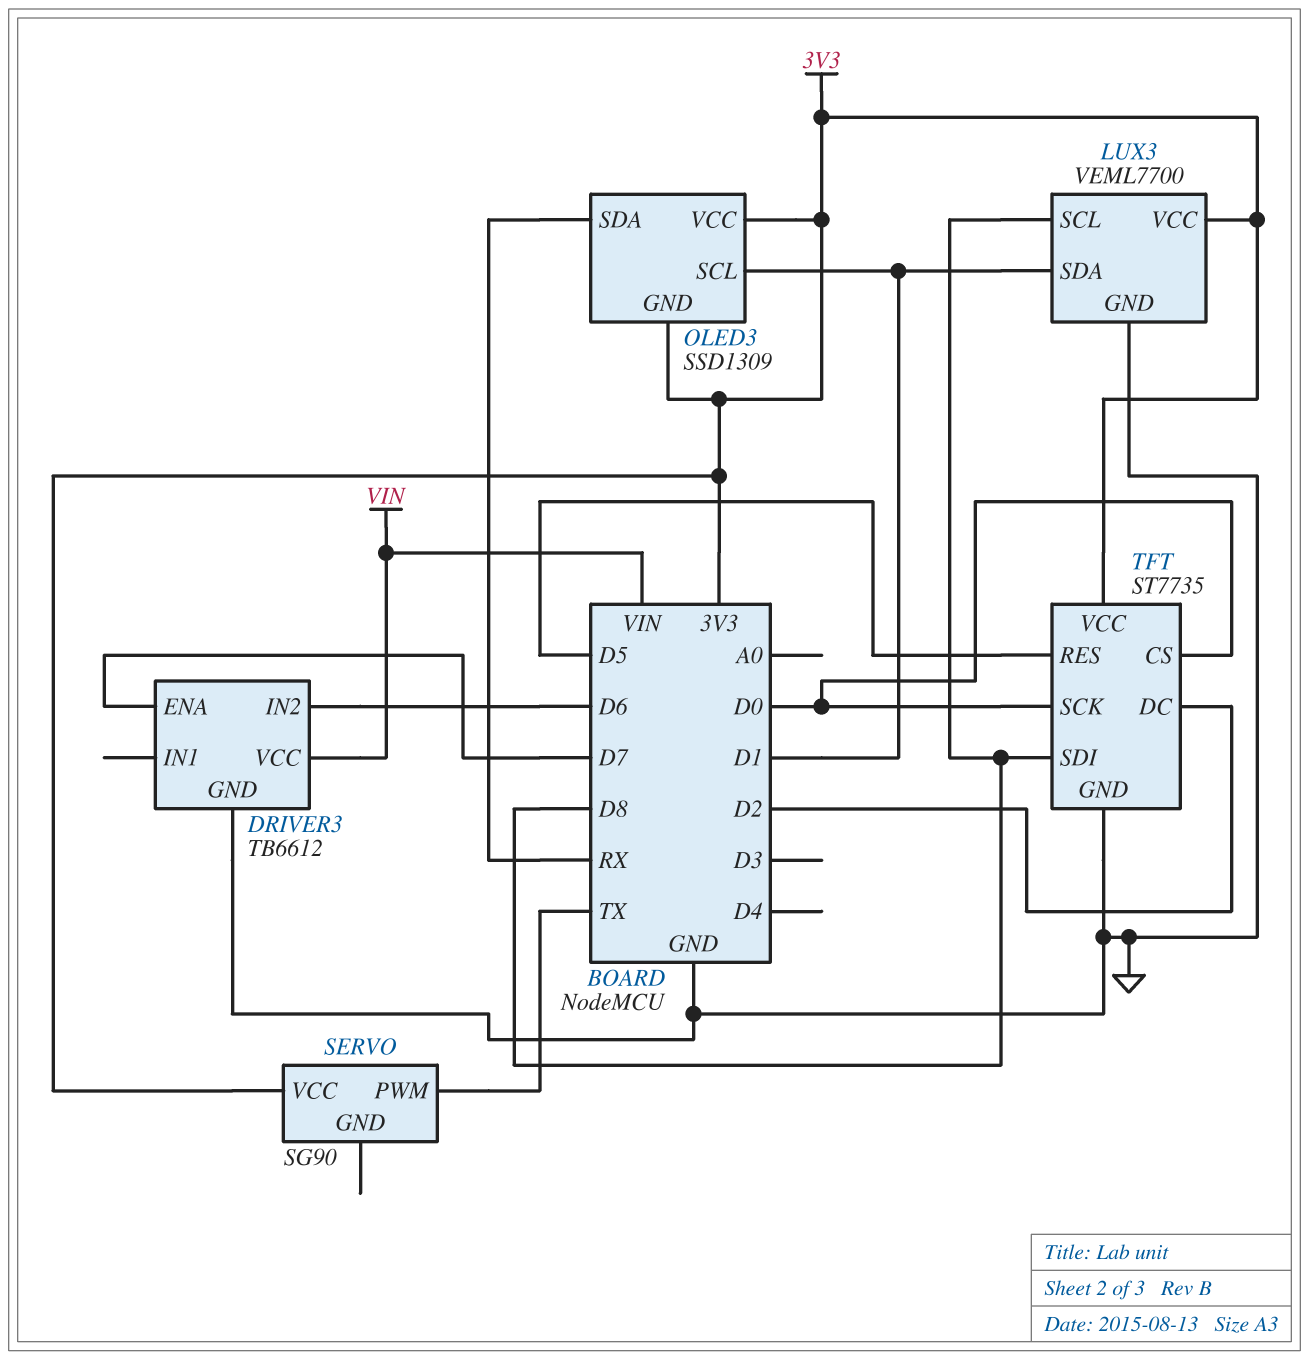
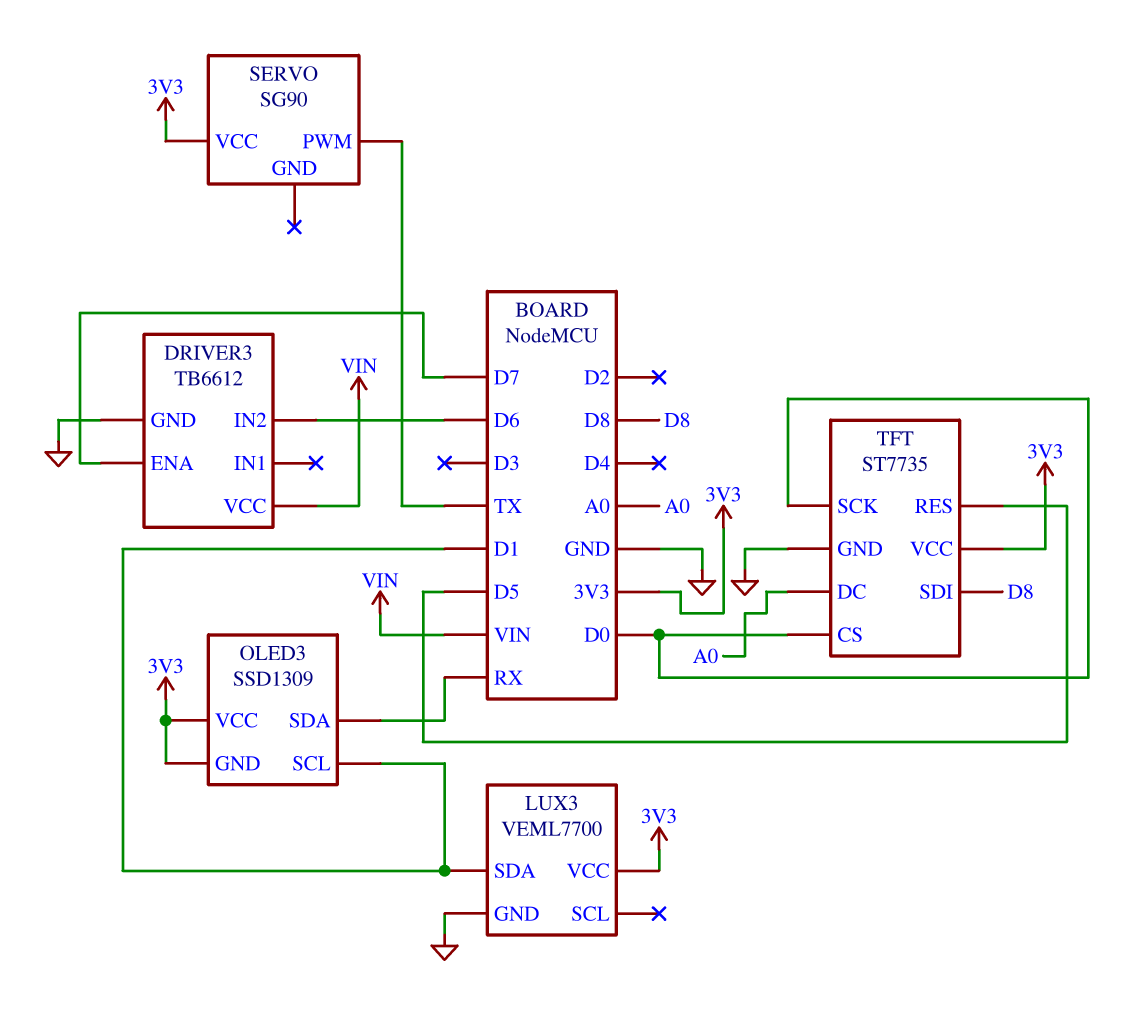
LUX3 pin SCL: D8 -> none
TFT pin DC: D2 -> A0

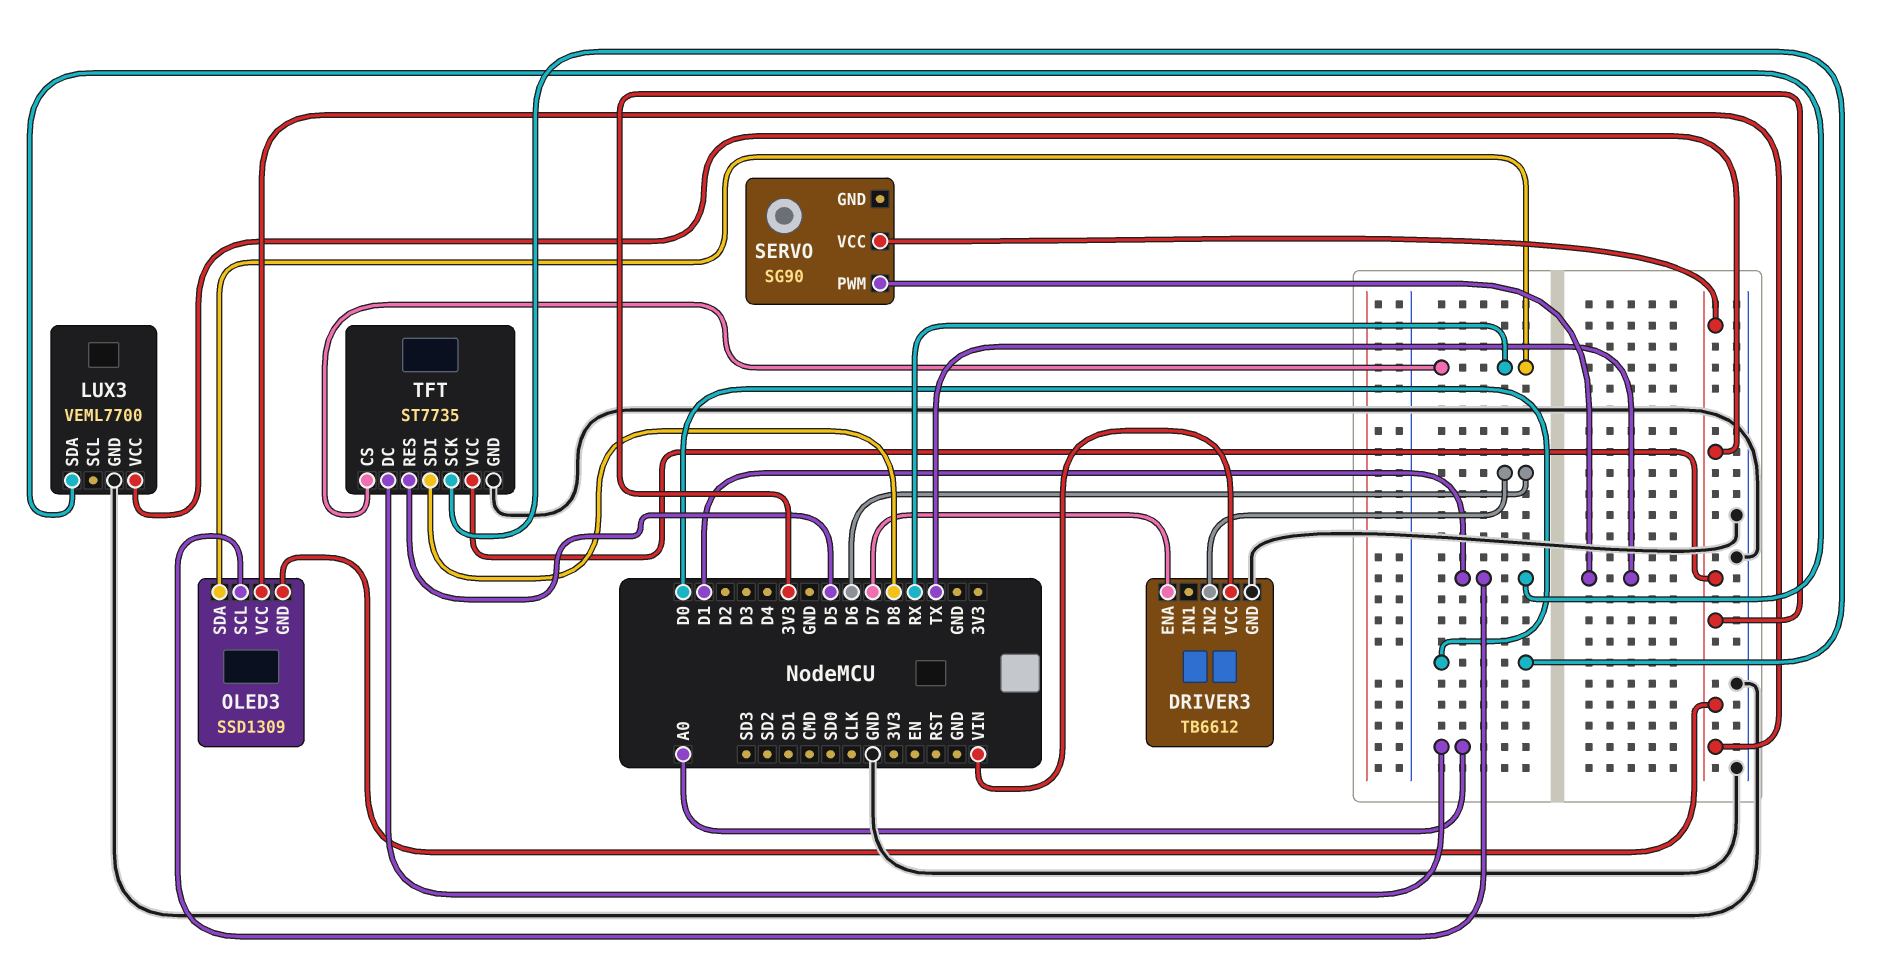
TFT pin CS: D0 -> RX

